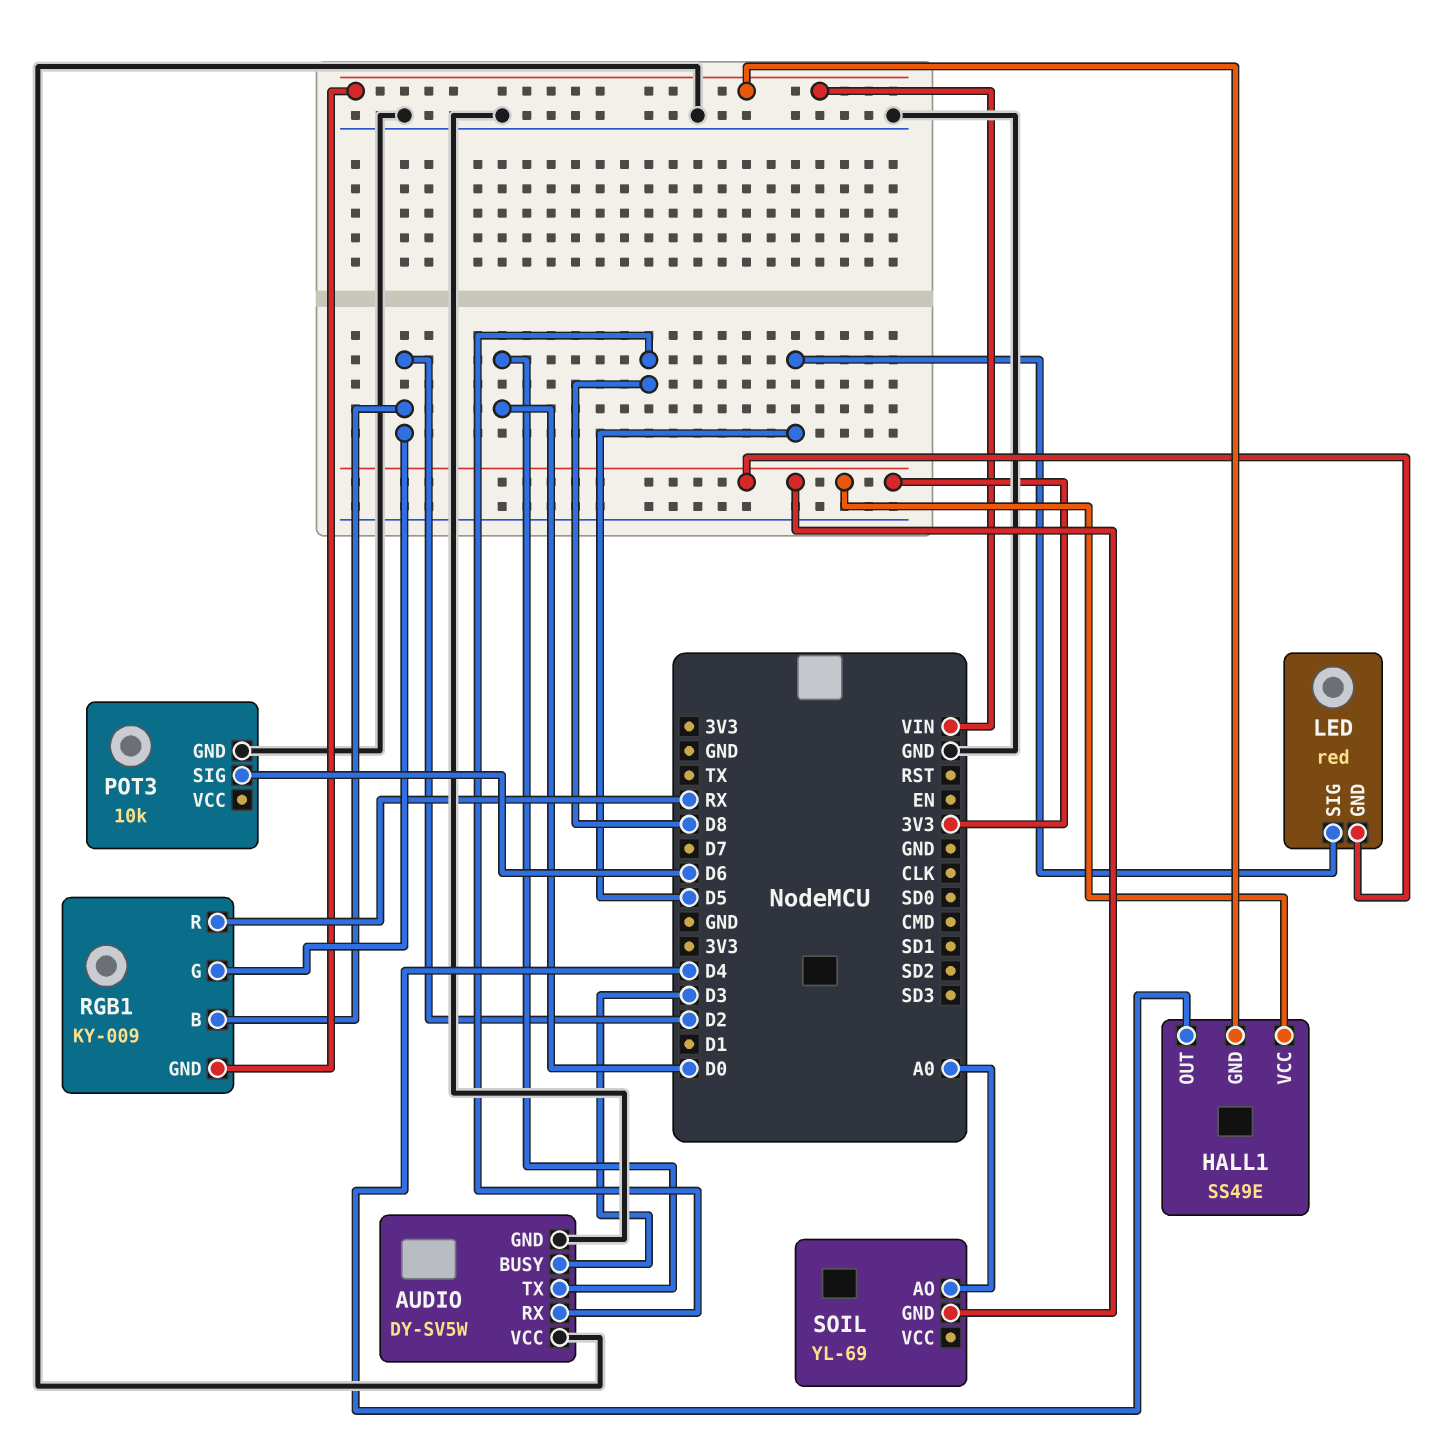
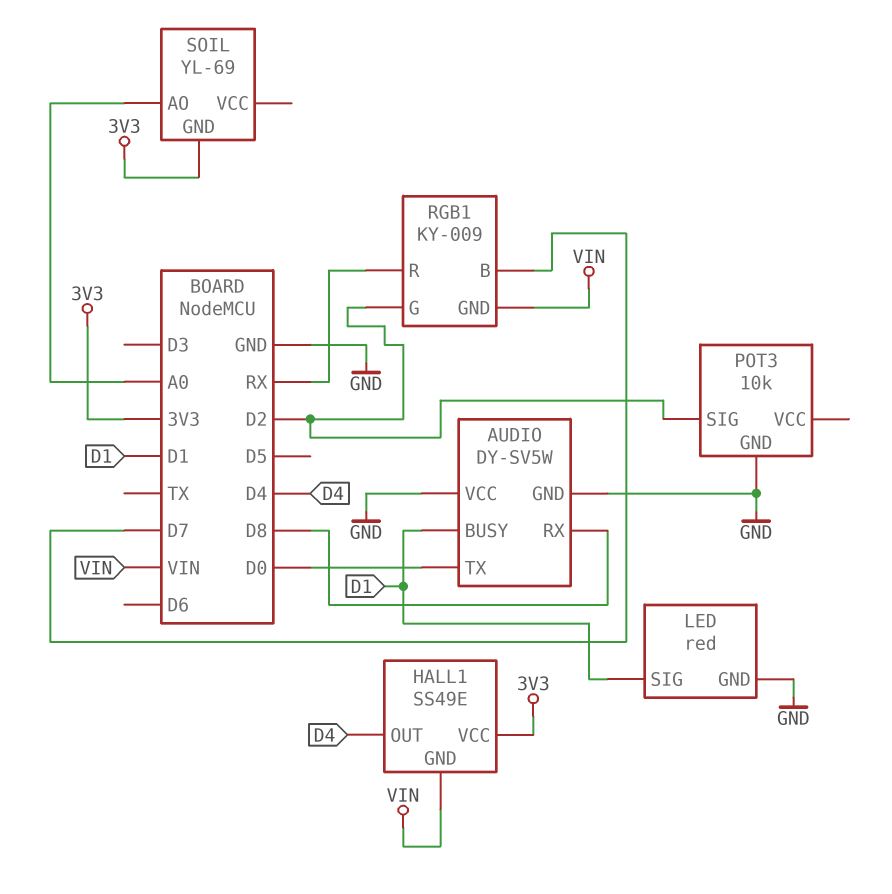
AUDIO pin BUSY: D3 -> D1
LED pin GND: 3V3 -> GND
LED pin SIG: D5 -> D1
POT3 pin SIG: D6 -> D2
RGB1 pin B: D2 -> D7

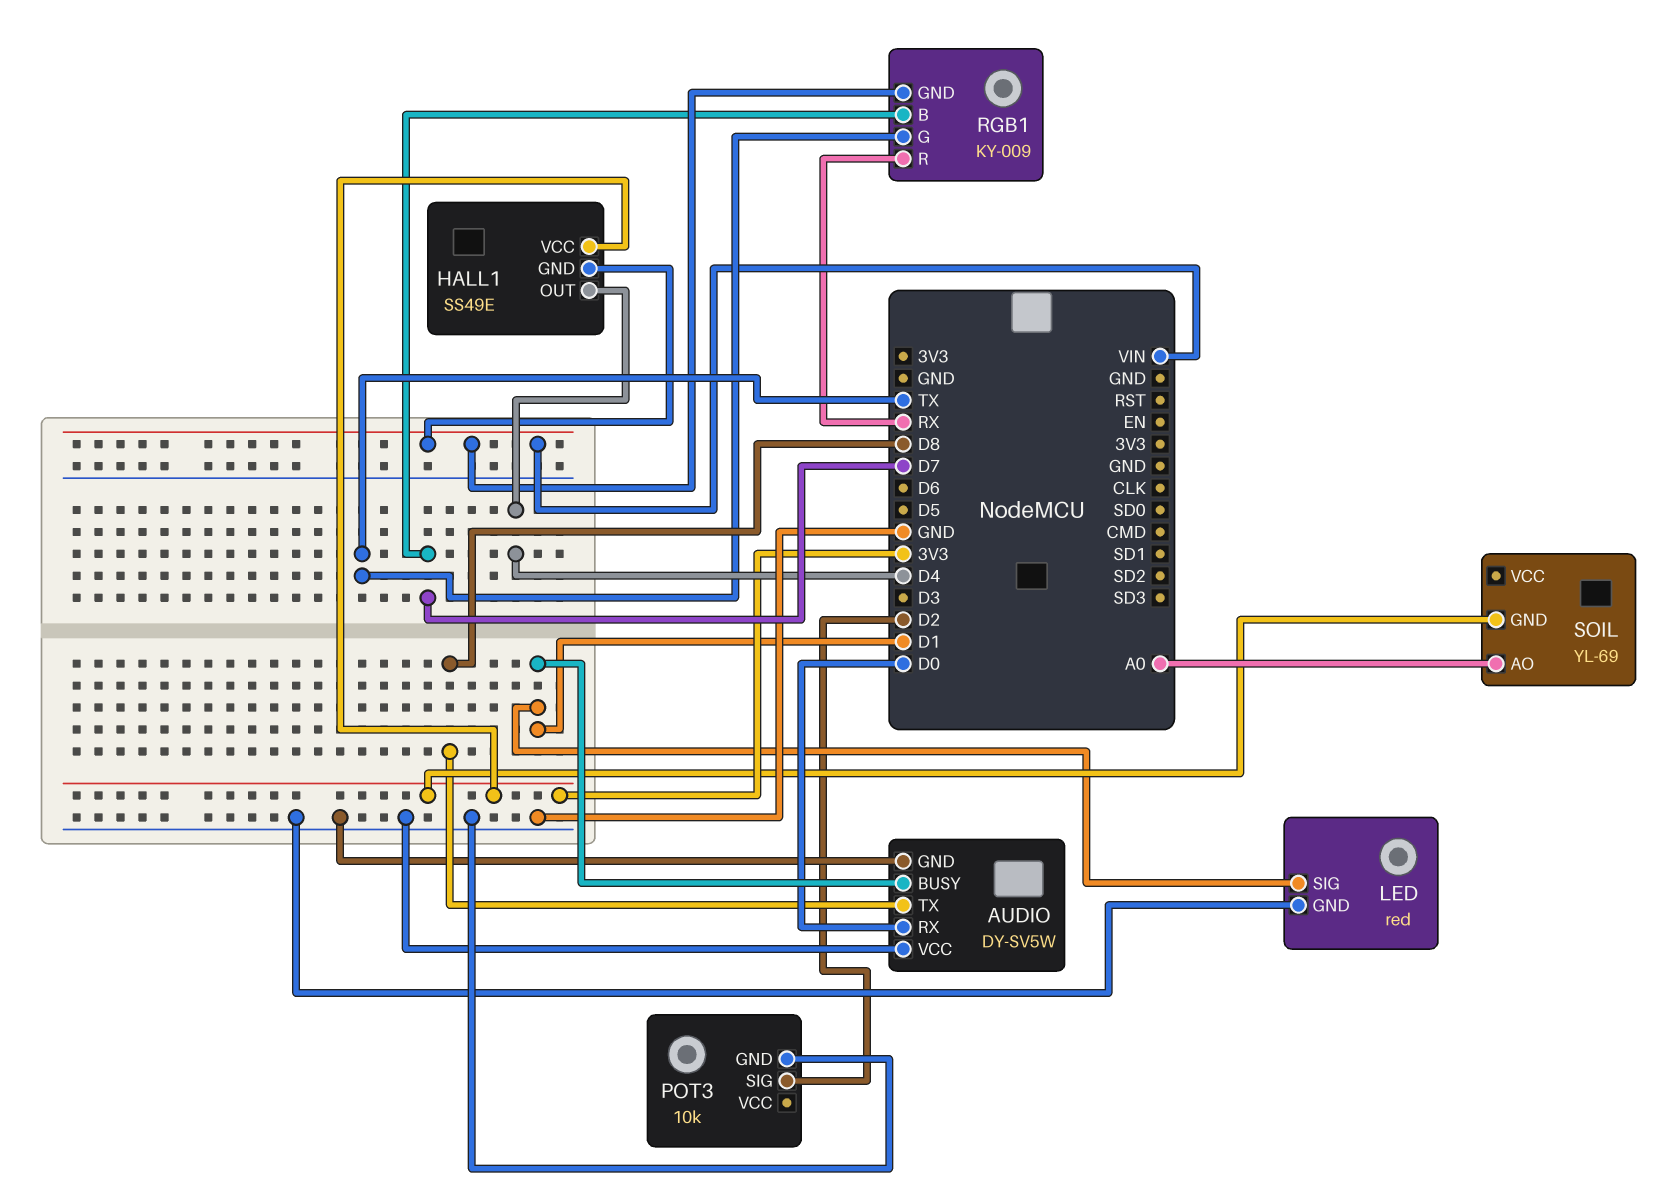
AUDIO pin RX: D8 -> D0
AUDIO pin TX: D0 -> D8
RGB1 pin G: D2 -> TX

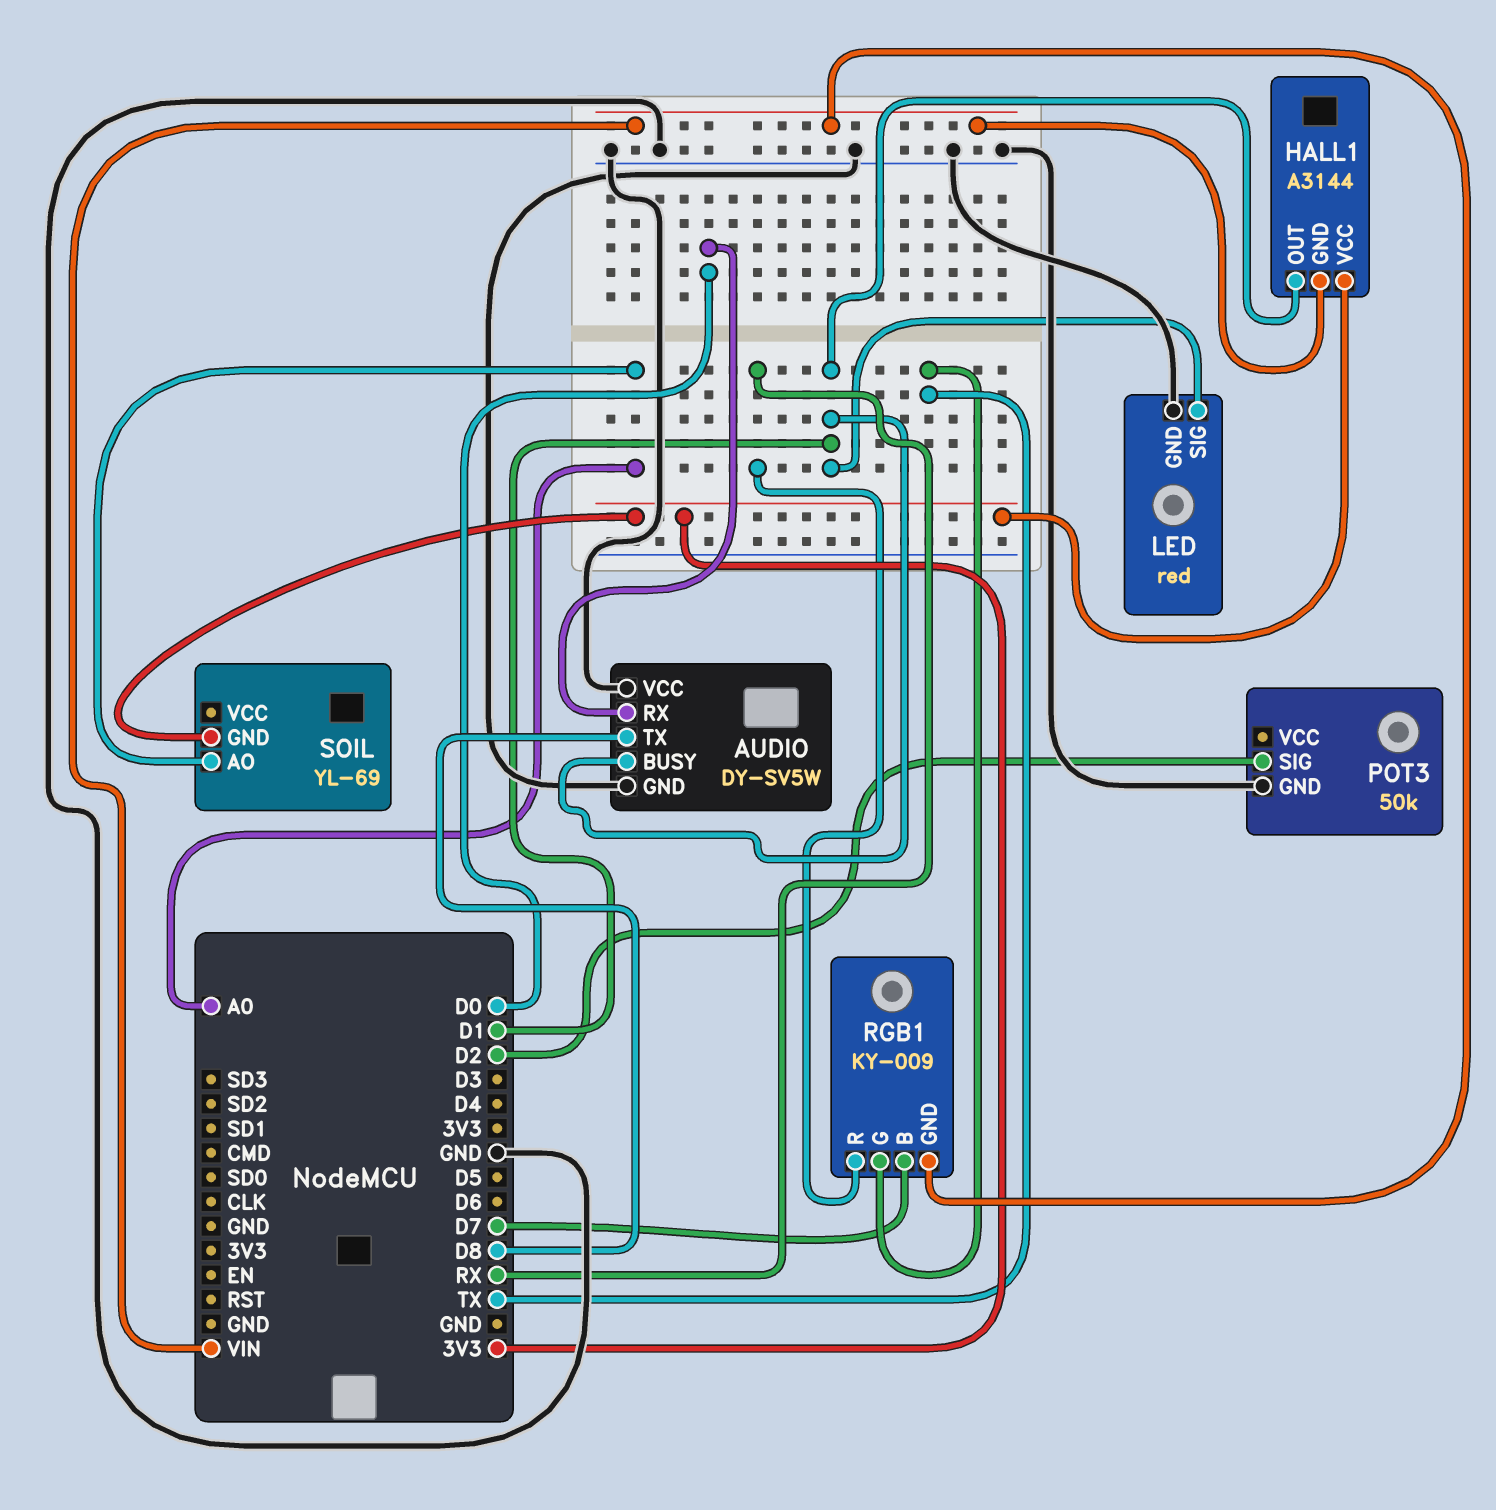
HALL1: SS49E -> A3144
HALL1 pin OUT: D4 -> D1
POT3: 10k -> 50k

